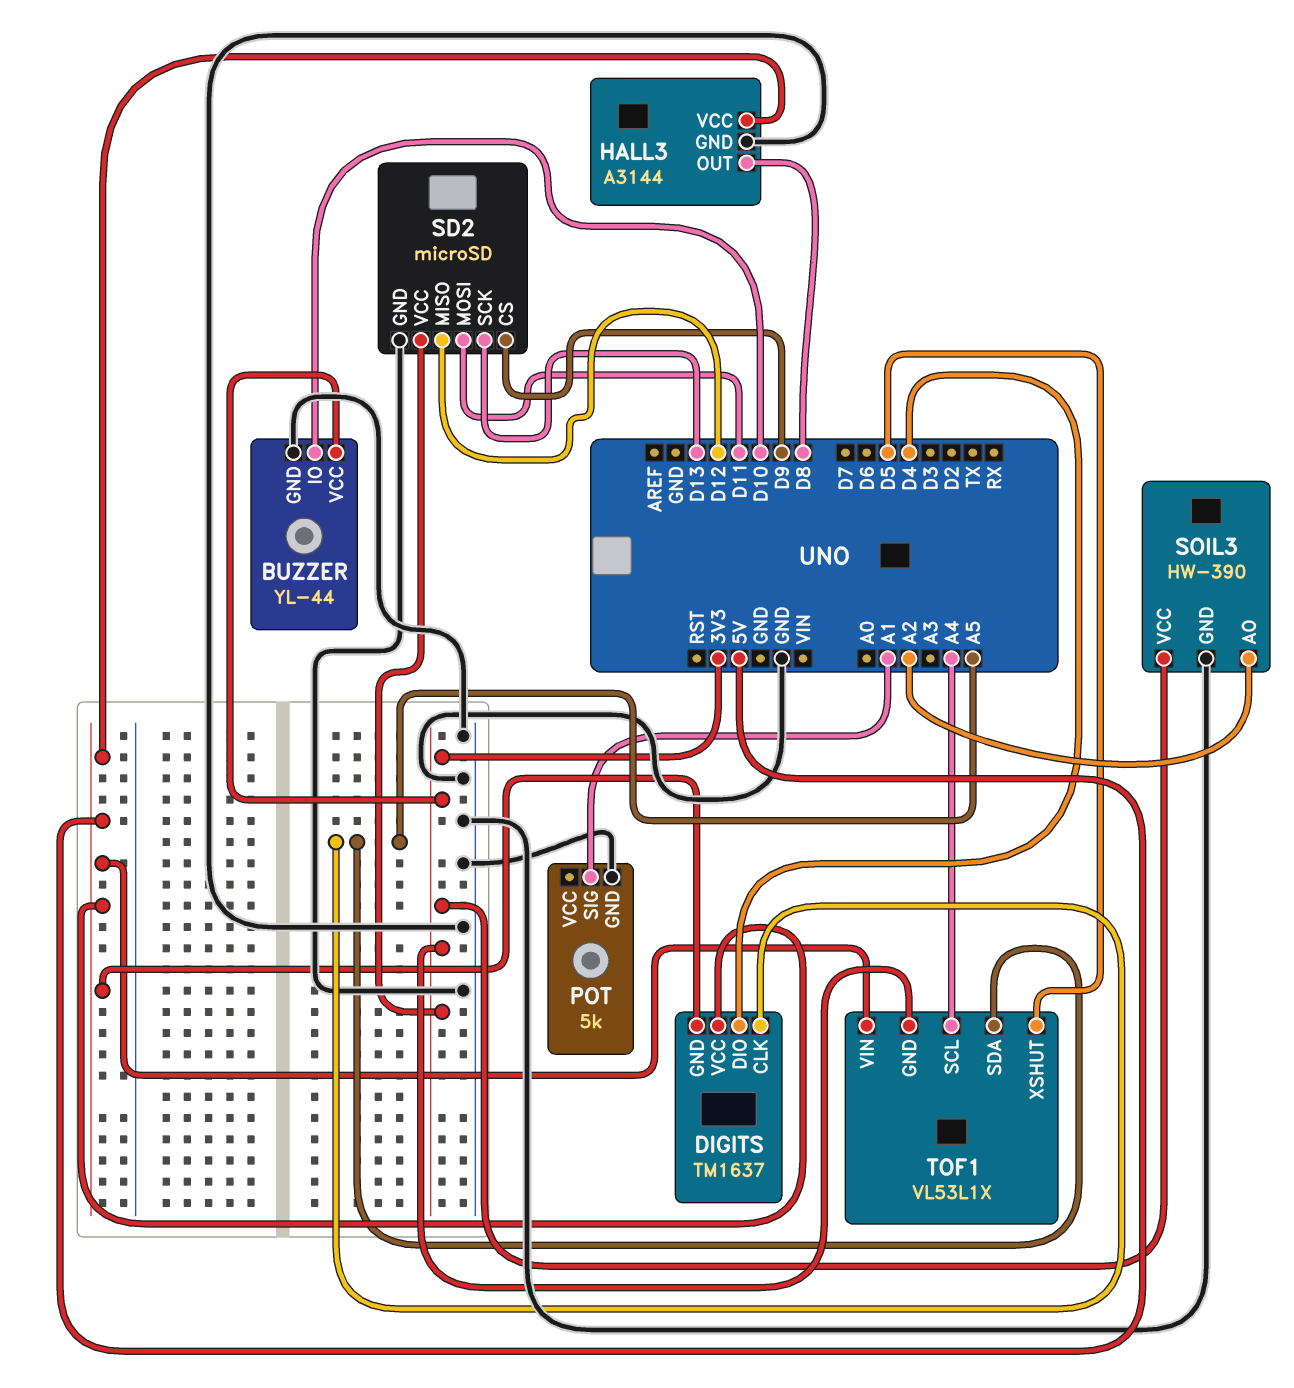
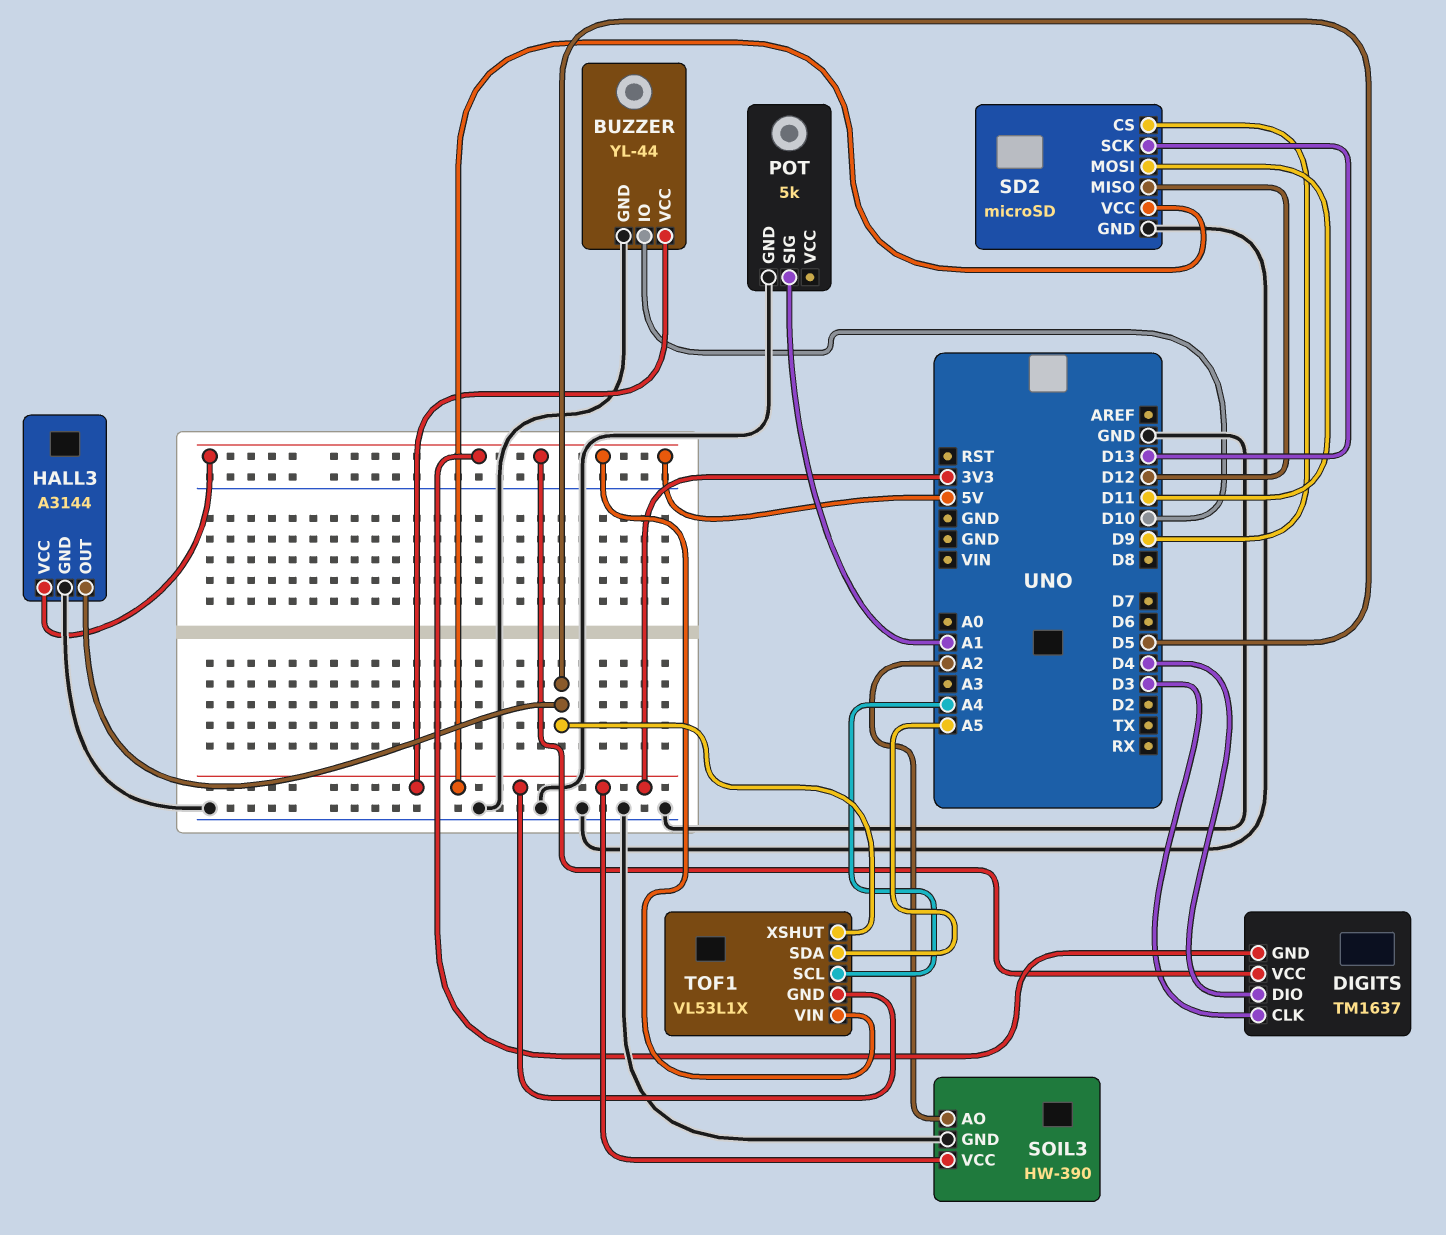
DIGITS pin CLK: A5 -> D3
HALL3 pin OUT: D8 -> D5

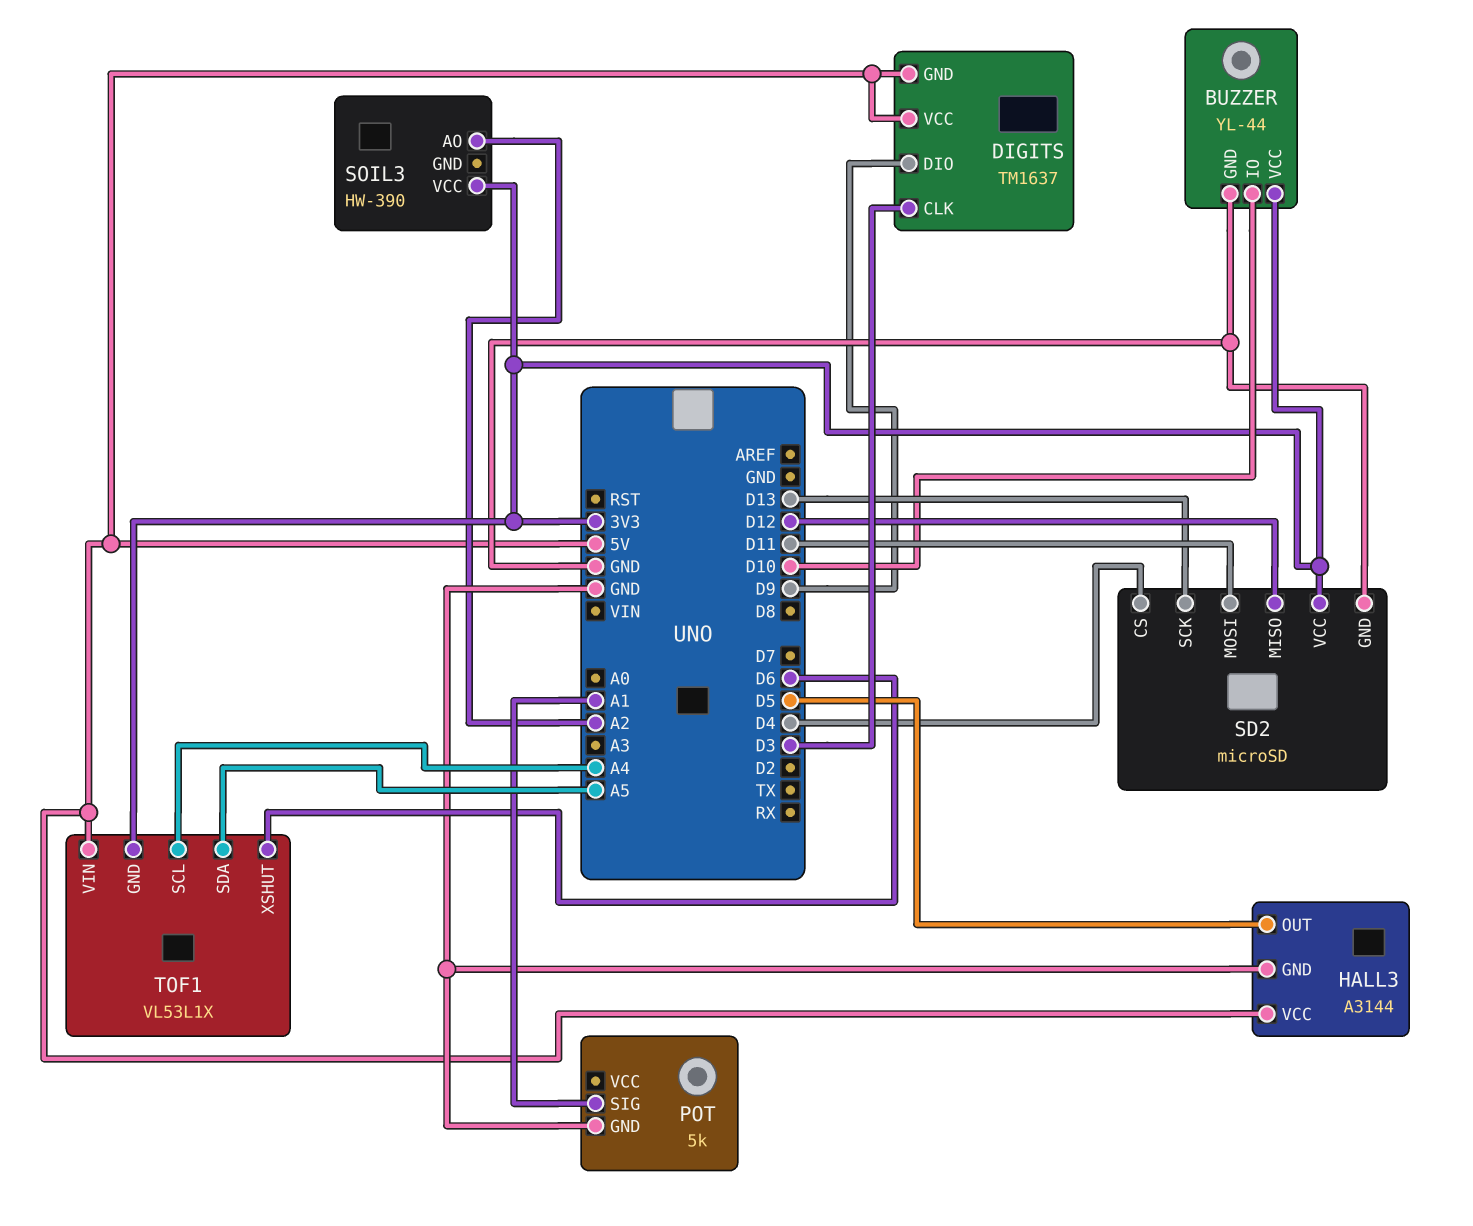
DIGITS pin DIO: D4 -> D9
SD2 pin CS: D9 -> D4
SOIL3 pin GND: GND -> none
TOF1 pin XSHUT: D5 -> D6

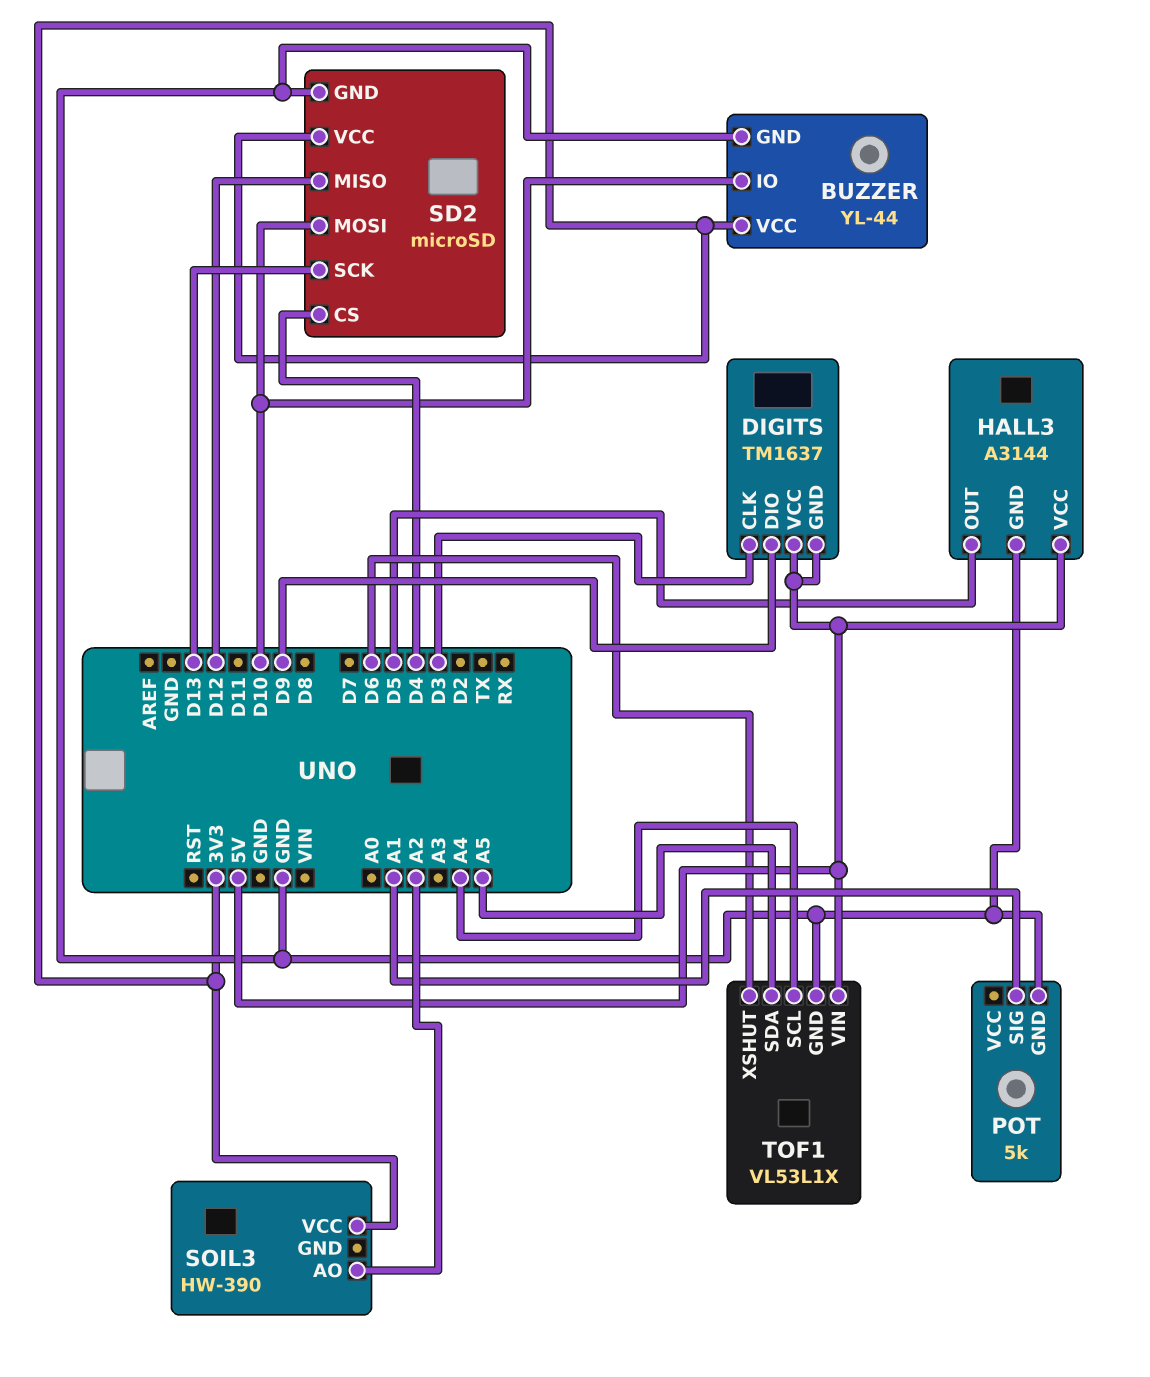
SD2 pin MOSI: D11 -> D10
TOF1 pin GND: 3V3 -> GND

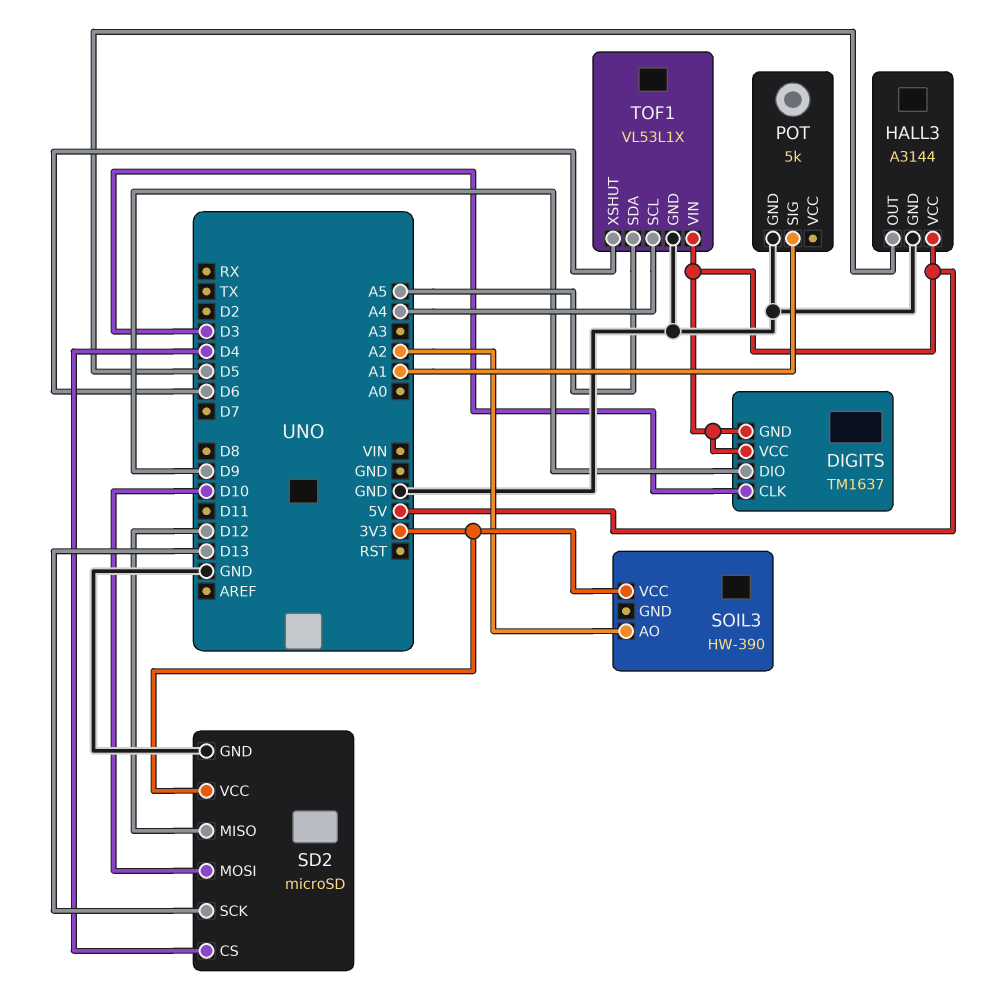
BUZZER: YL-44 -> none
BUZZER pin GND: GND -> none
BUZZER pin IO: D10 -> none
BUZZER pin VCC: 3V3 -> none

